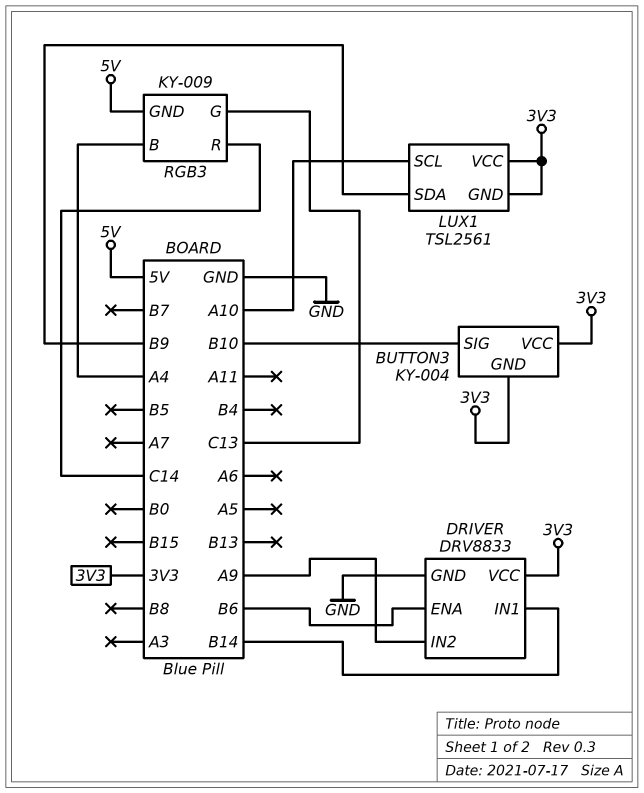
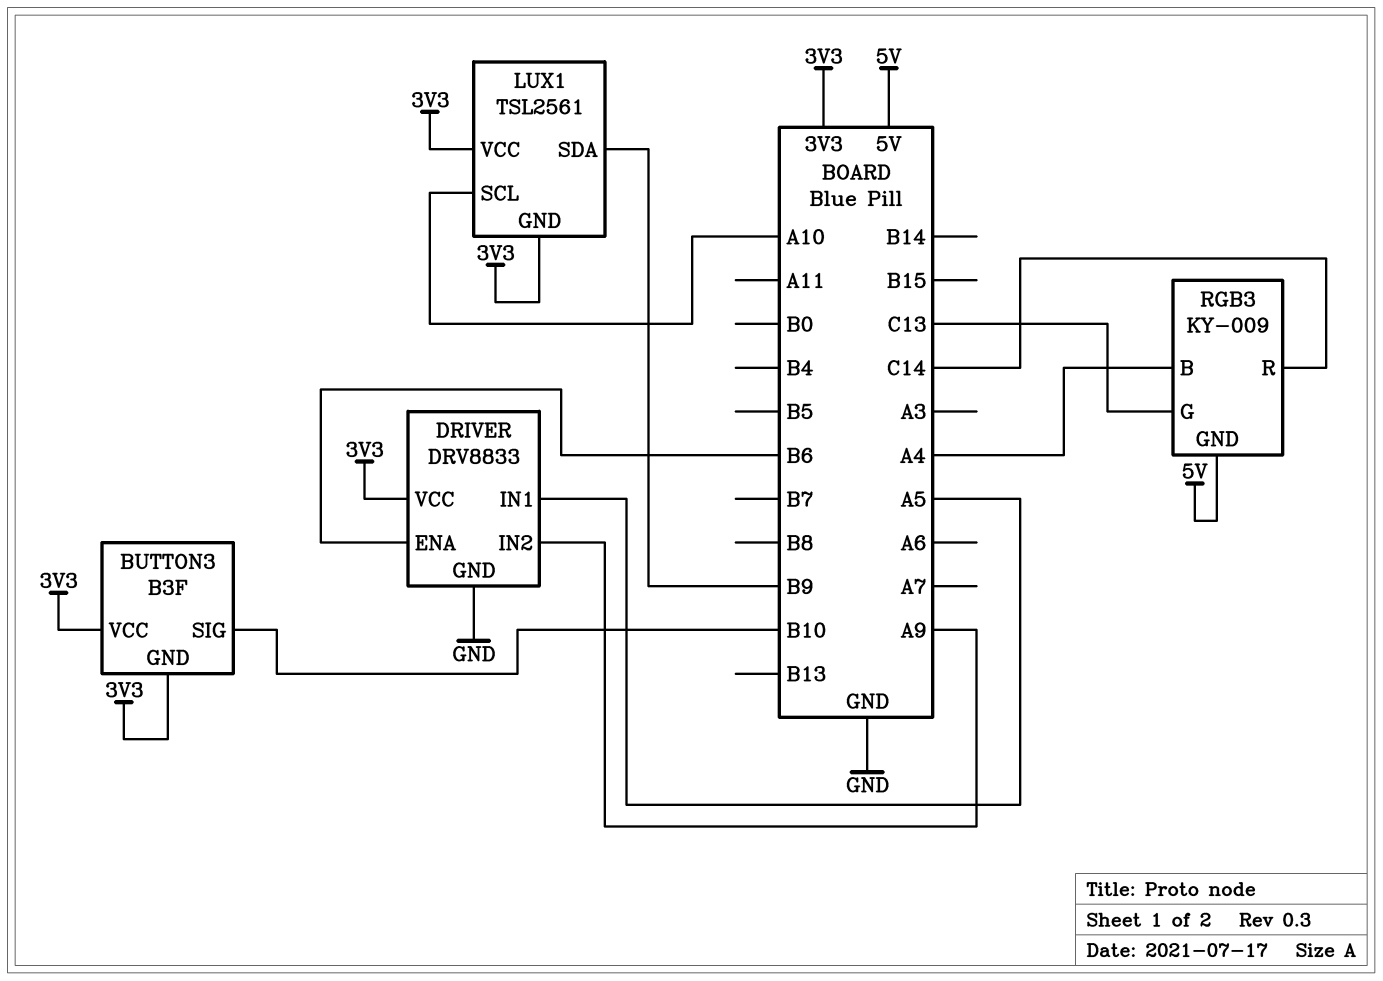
BUTTON3: KY-004 -> B3F
DRIVER pin IN1: B14 -> A5

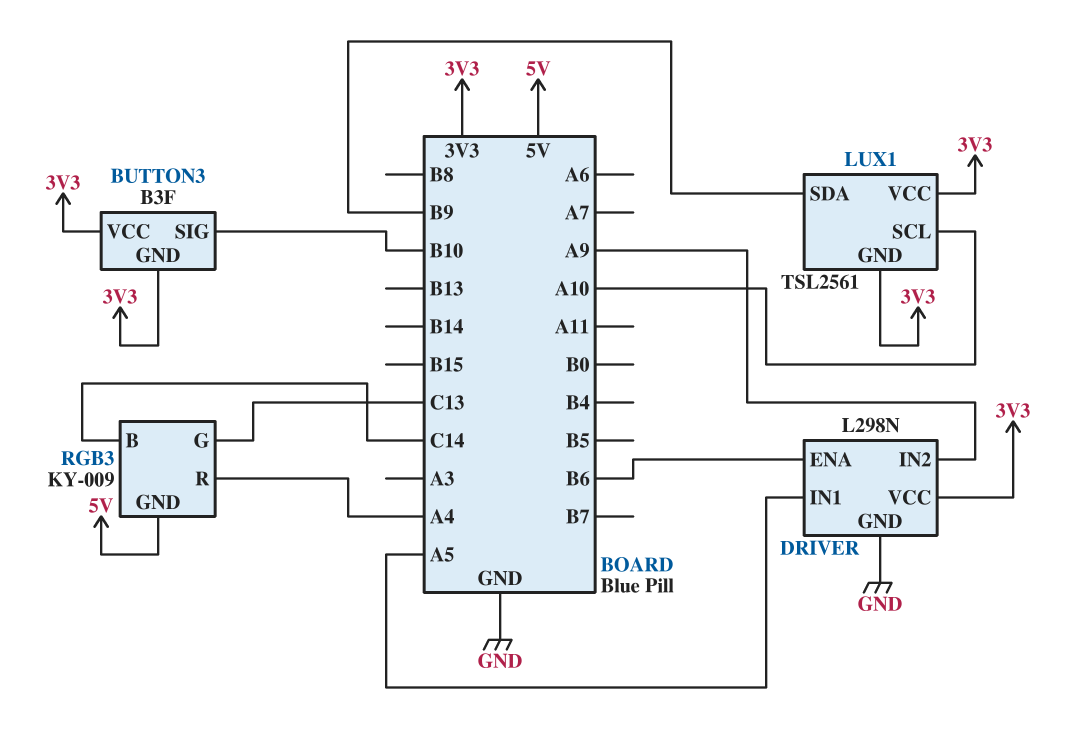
DRIVER: DRV8833 -> L298N
RGB3 pin B: A4 -> C14
RGB3 pin R: C14 -> A4

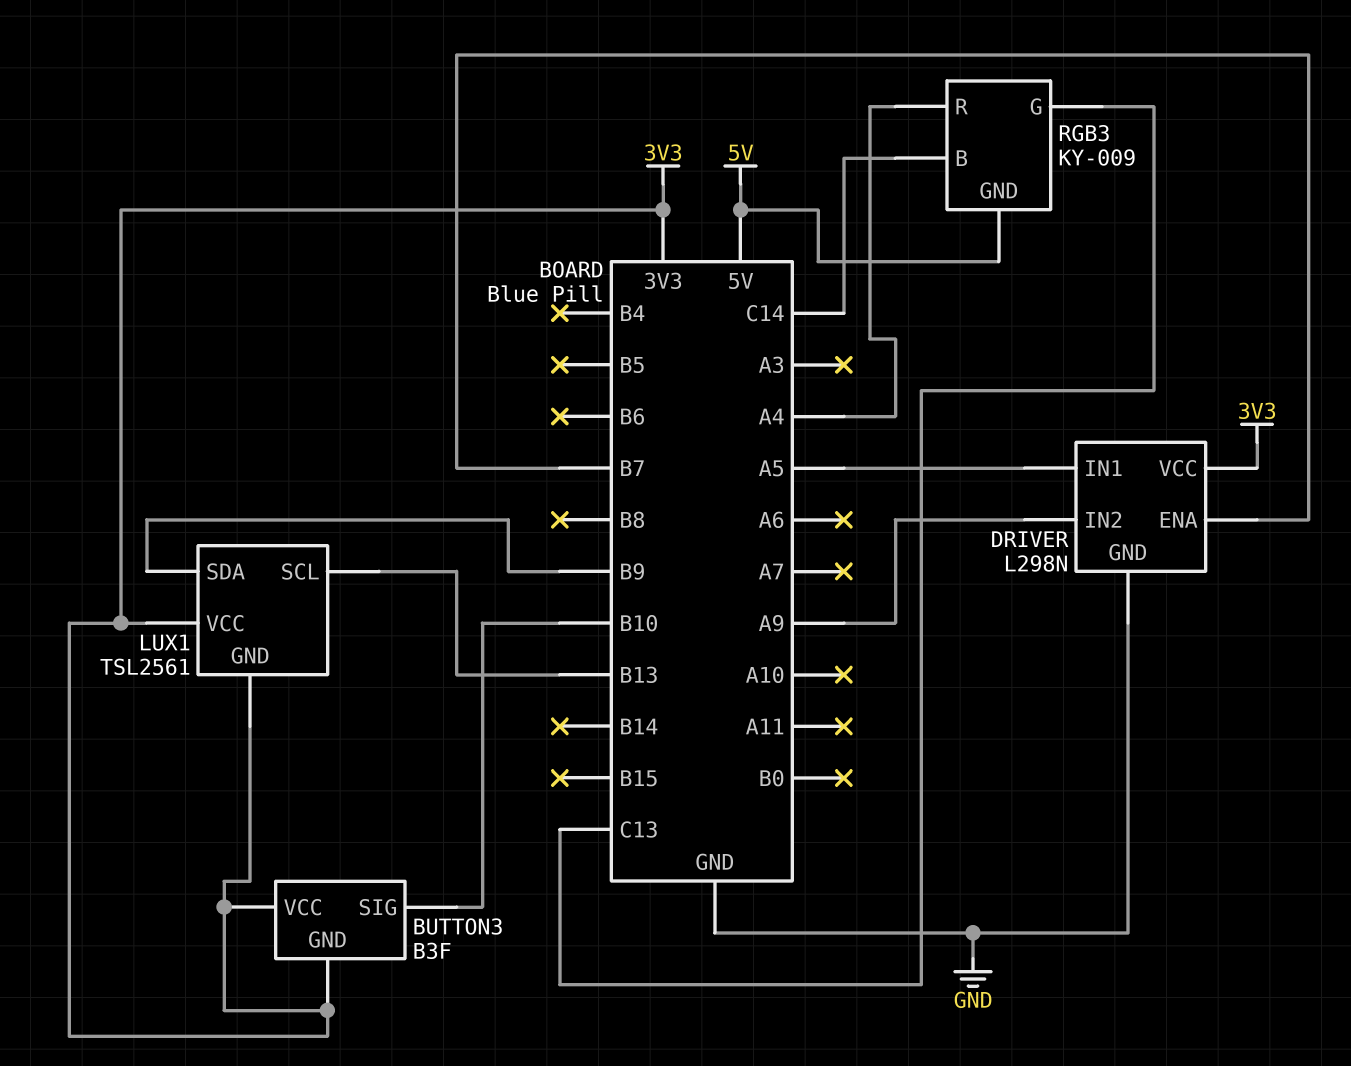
DRIVER pin ENA: B6 -> B7
LUX1 pin SCL: A10 -> B13

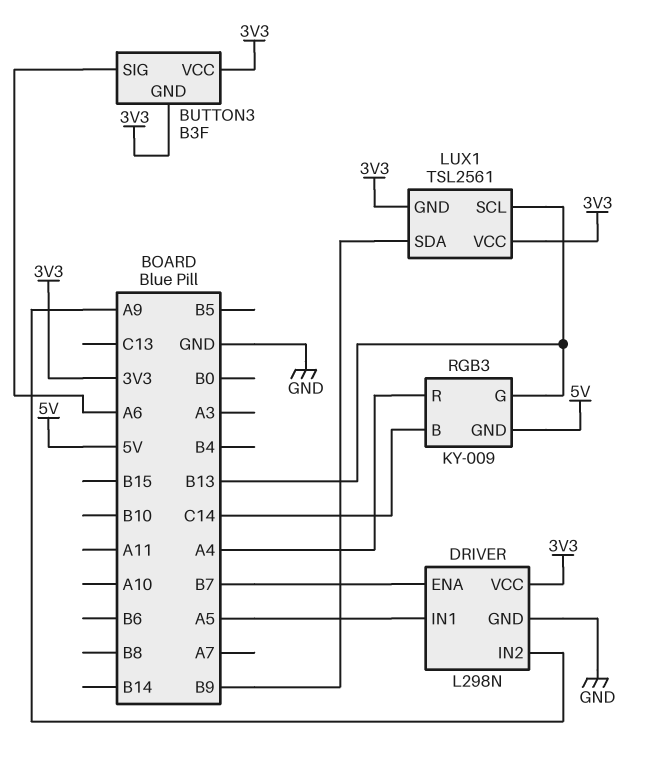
BUTTON3 pin SIG: B10 -> A6
RGB3 pin G: C13 -> B13

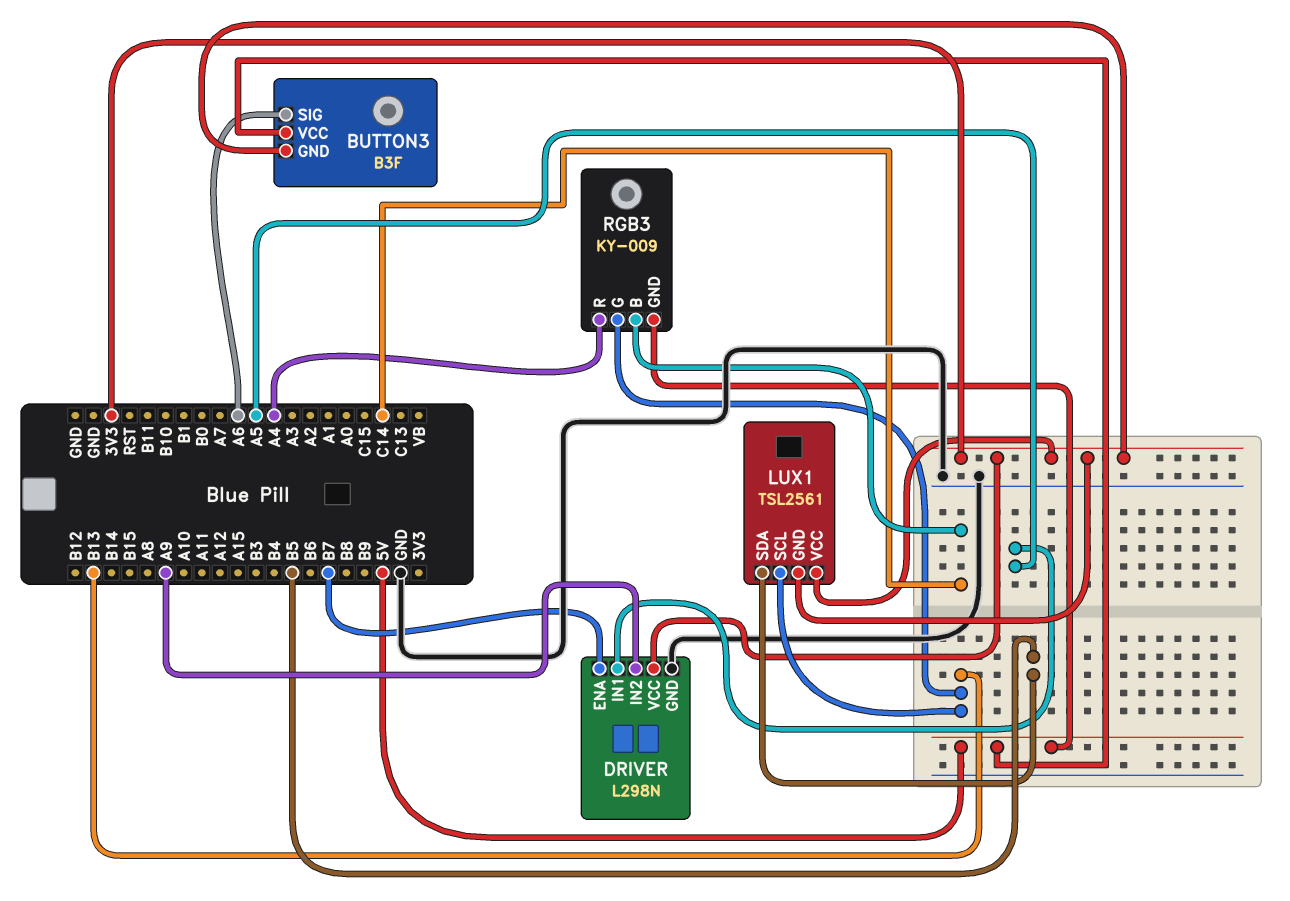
BUTTON3 pin VCC: 3V3 -> 5V
LUX1 pin SDA: B9 -> B5

